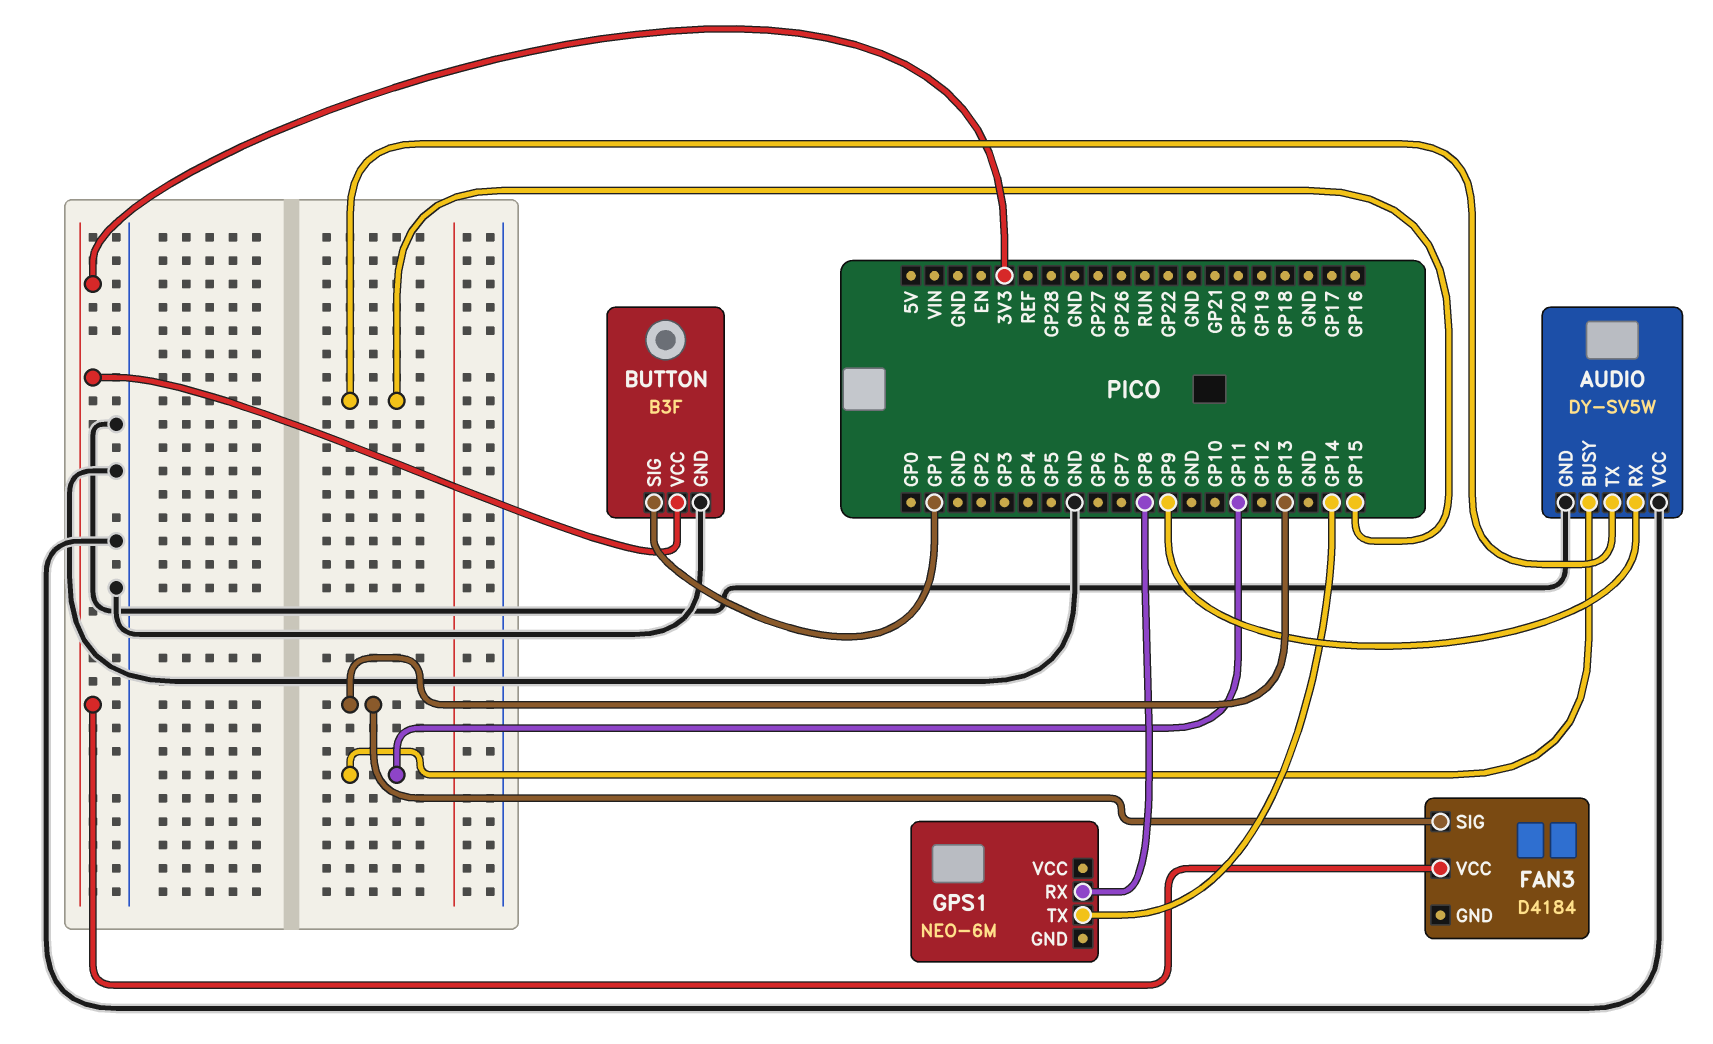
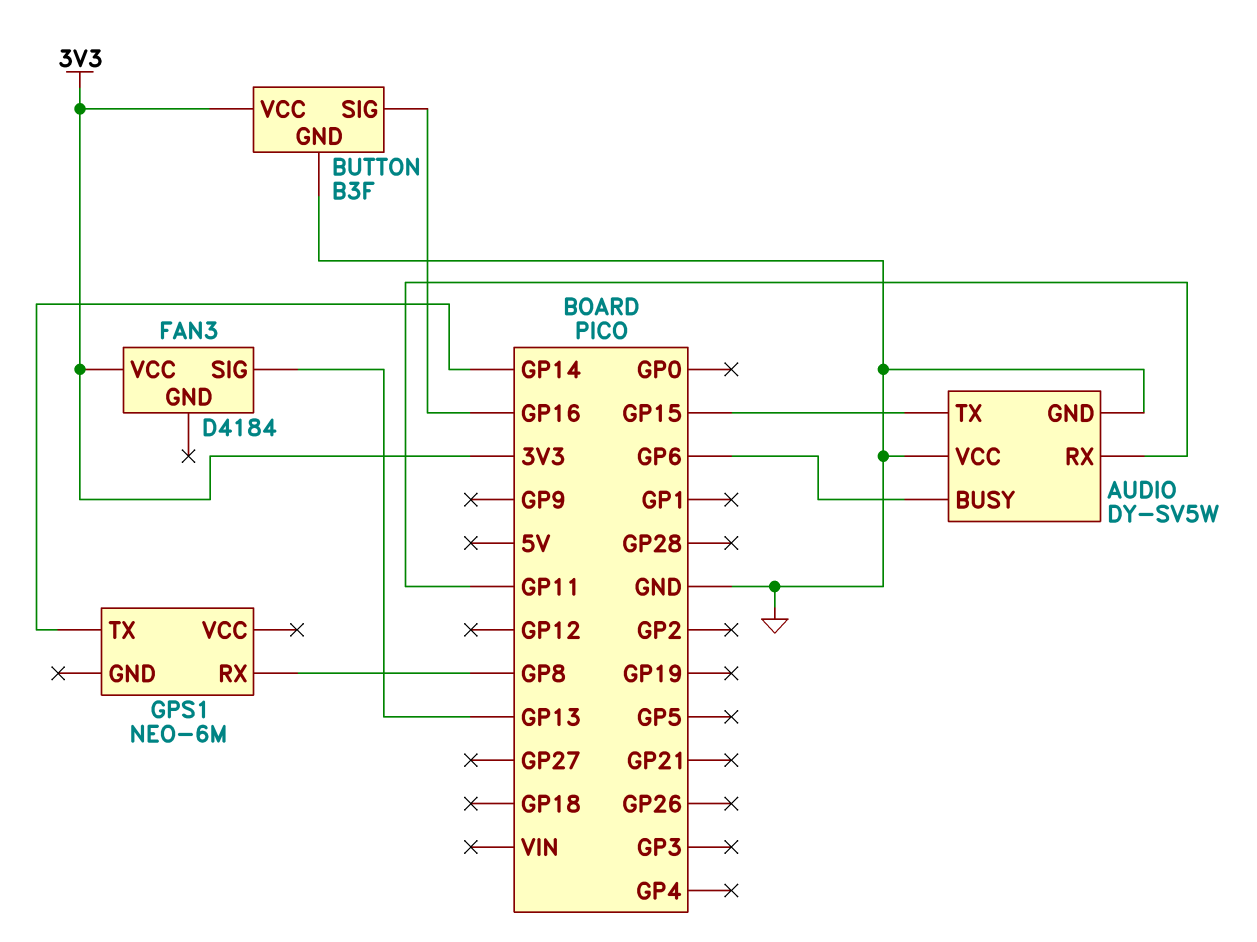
AUDIO pin BUSY: GP11 -> GP6
AUDIO pin RX: GP9 -> GP11
BUTTON pin SIG: GP1 -> GP16

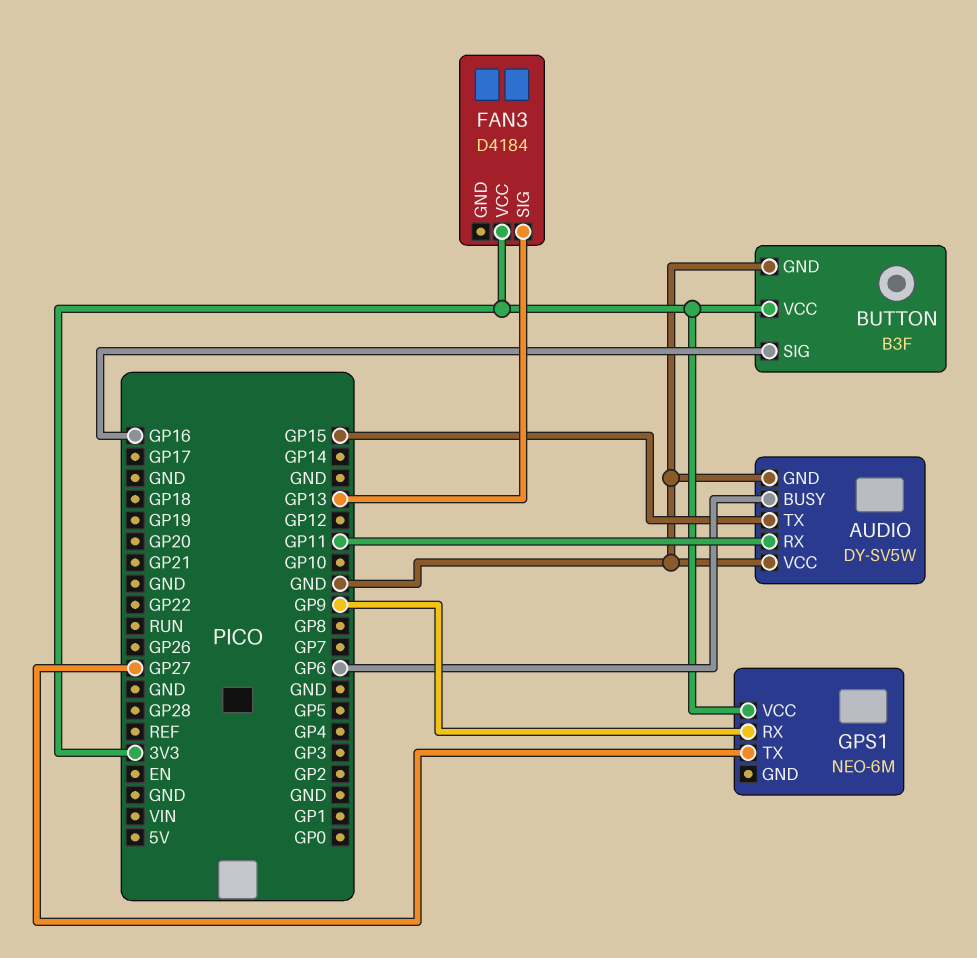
GPS1 pin RX: GP8 -> GP9
GPS1 pin TX: GP14 -> GP27
GPS1 pin VCC: none -> 3V3

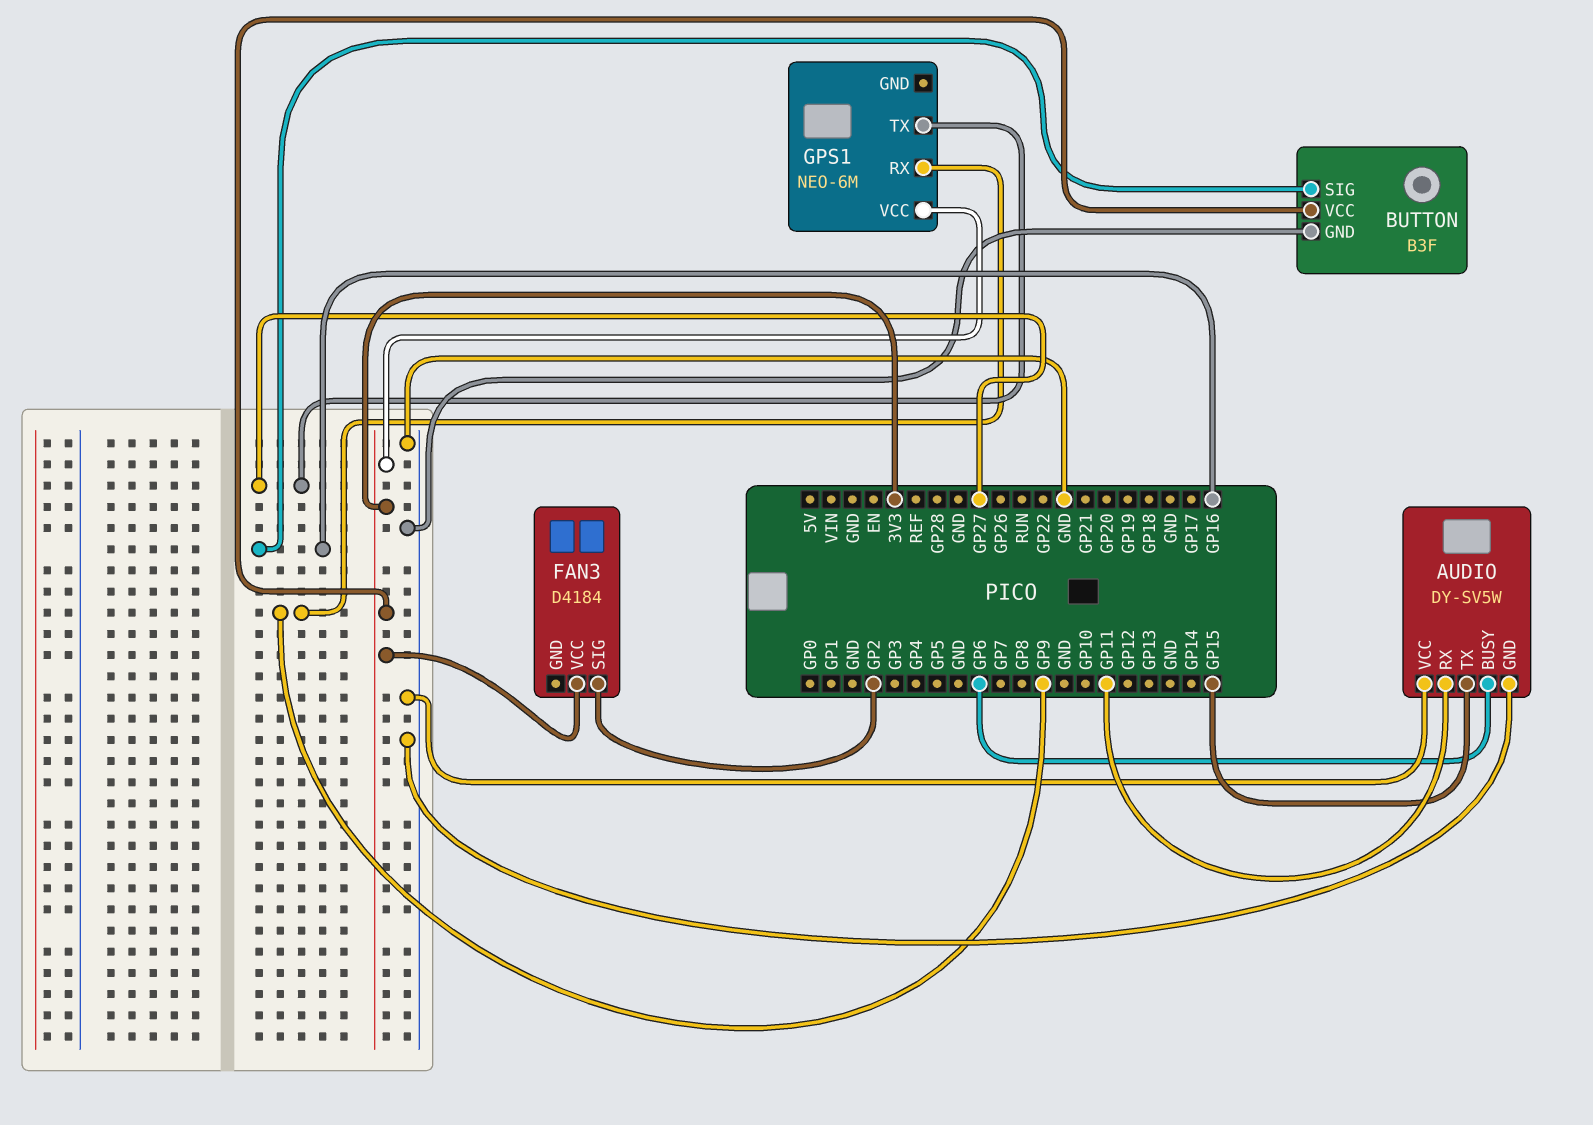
FAN3 pin SIG: GP13 -> GP2

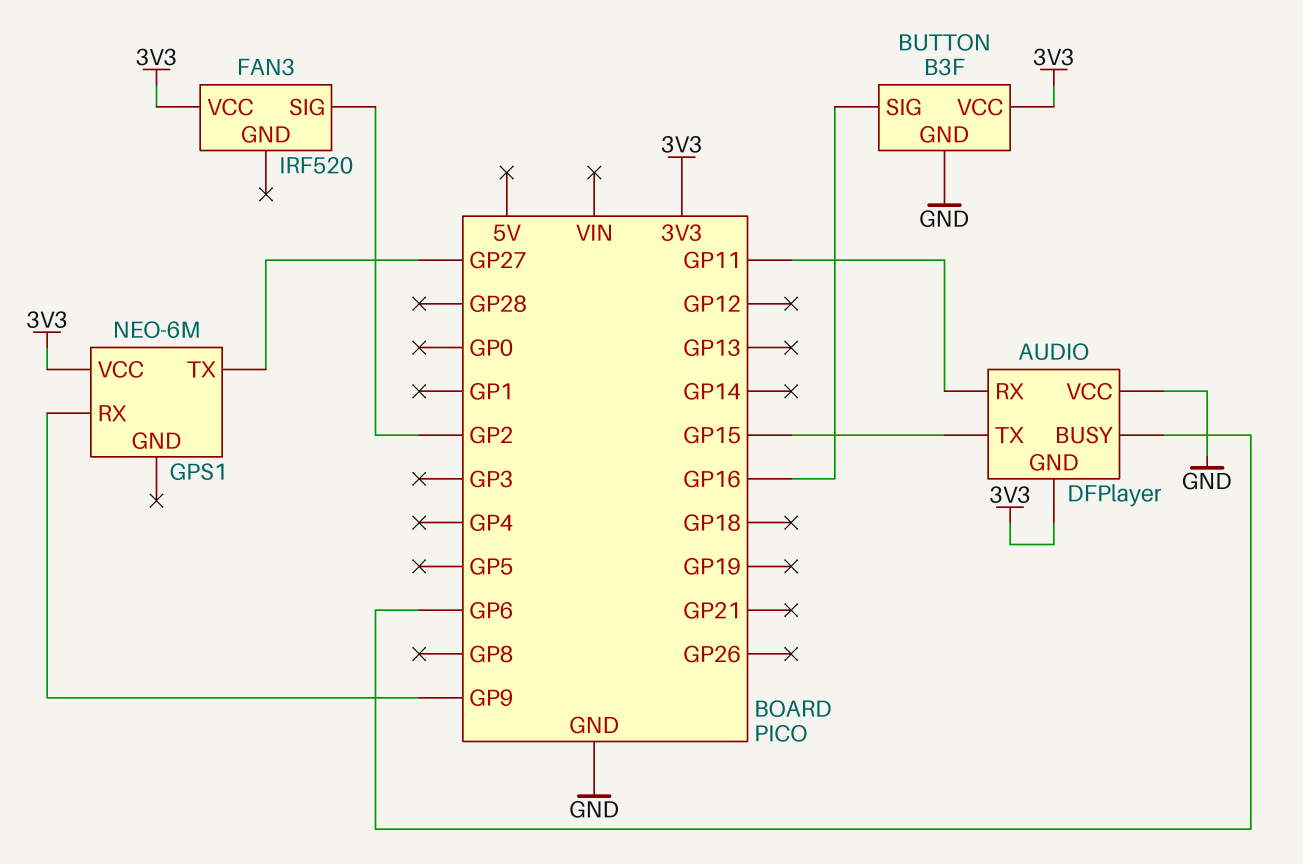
AUDIO: DY-SV5W -> DFPlayer
AUDIO pin GND: GND -> 3V3
FAN3: D4184 -> IRF520

